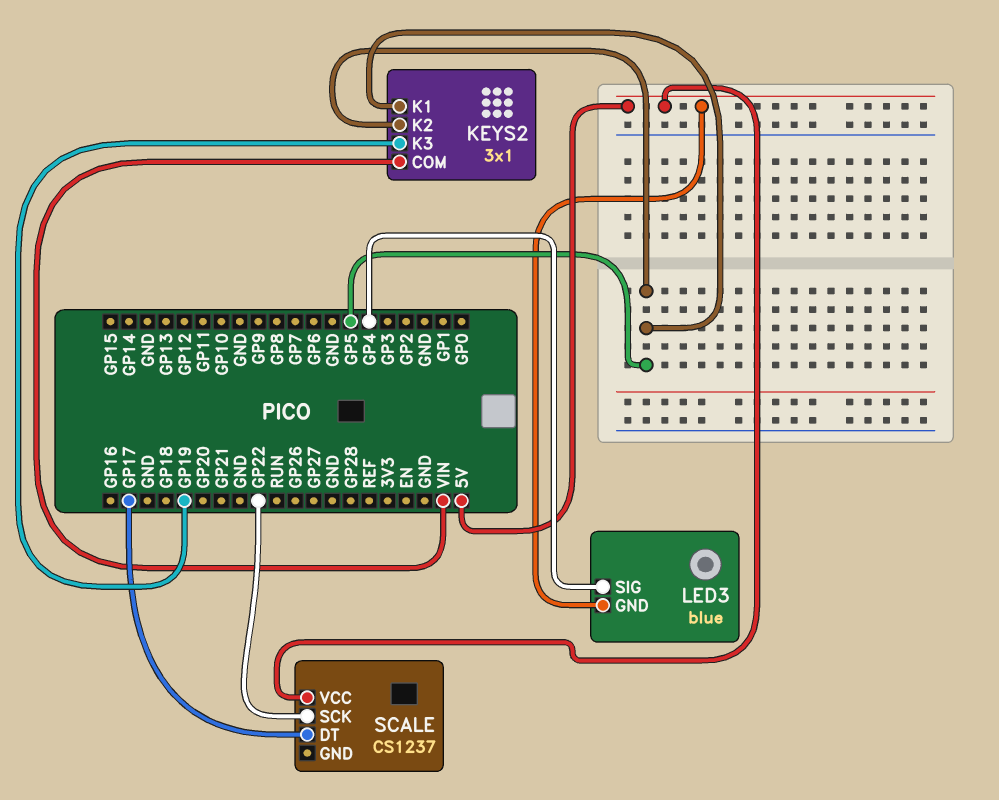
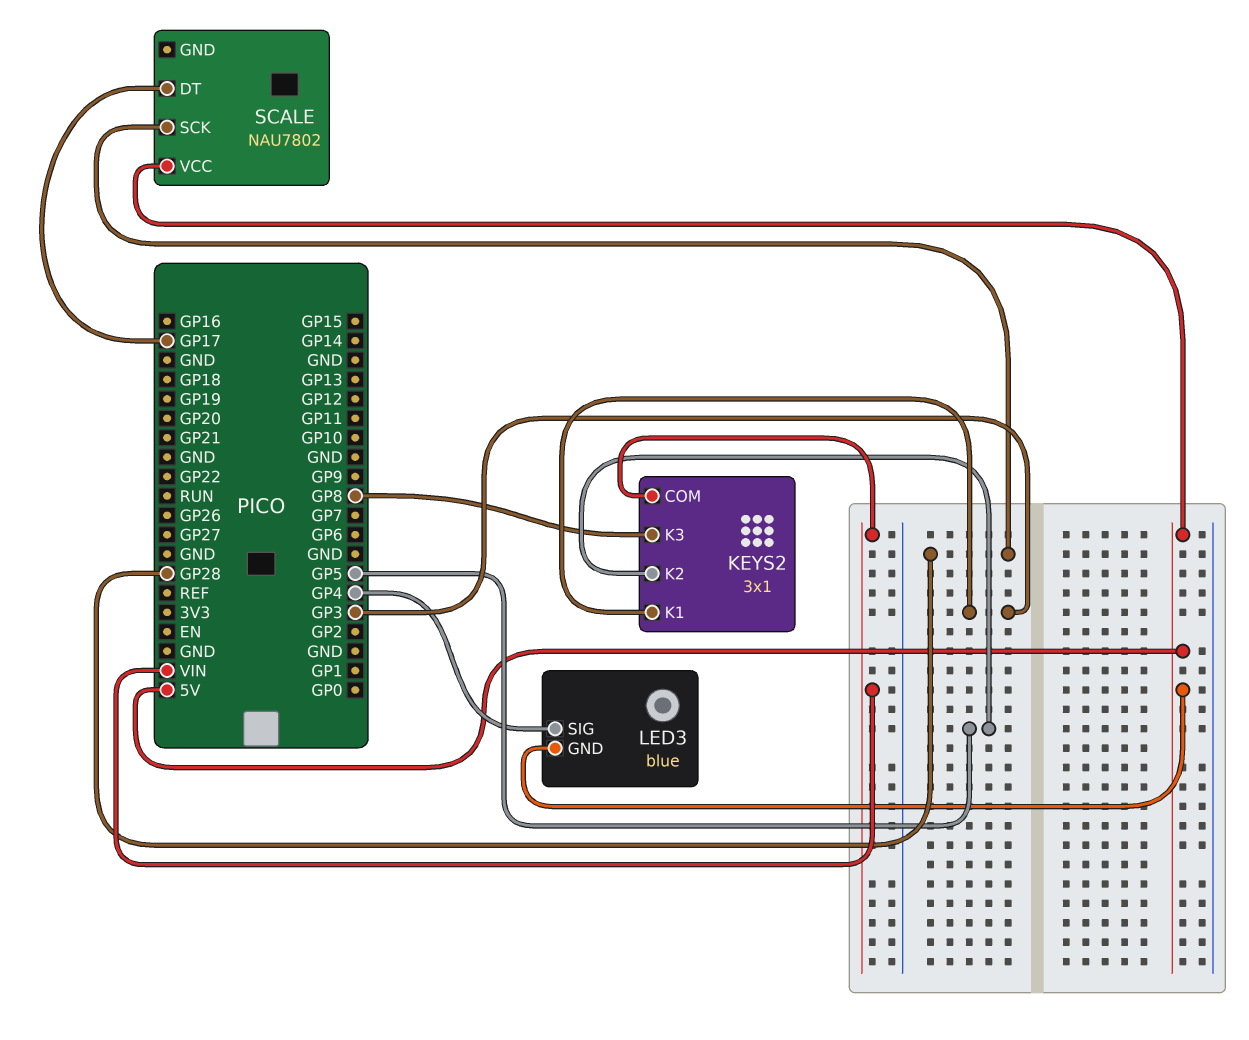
KEYS2 pin K1: GP5 -> GP3
KEYS2 pin K3: GP19 -> GP8
SCALE: CS1237 -> NAU7802
SCALE pin SCK: GP22 -> GP28

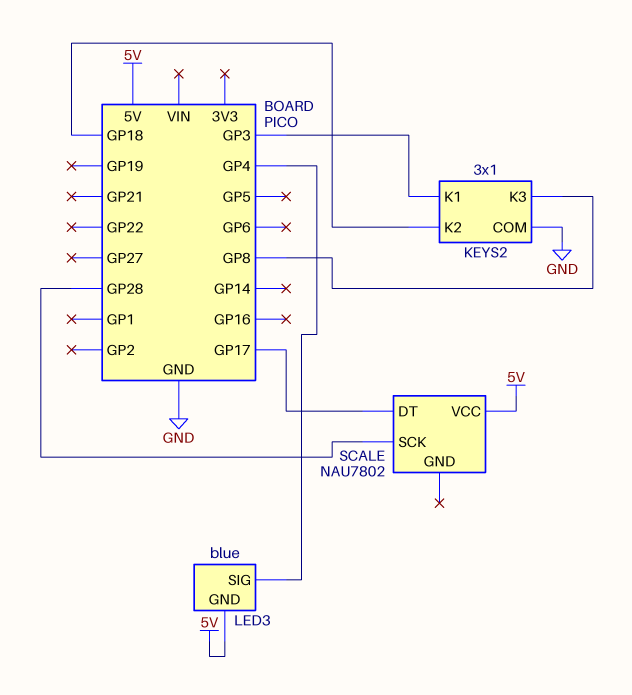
KEYS2 pin COM: VIN -> GND
KEYS2 pin K2: GP5 -> GP18

